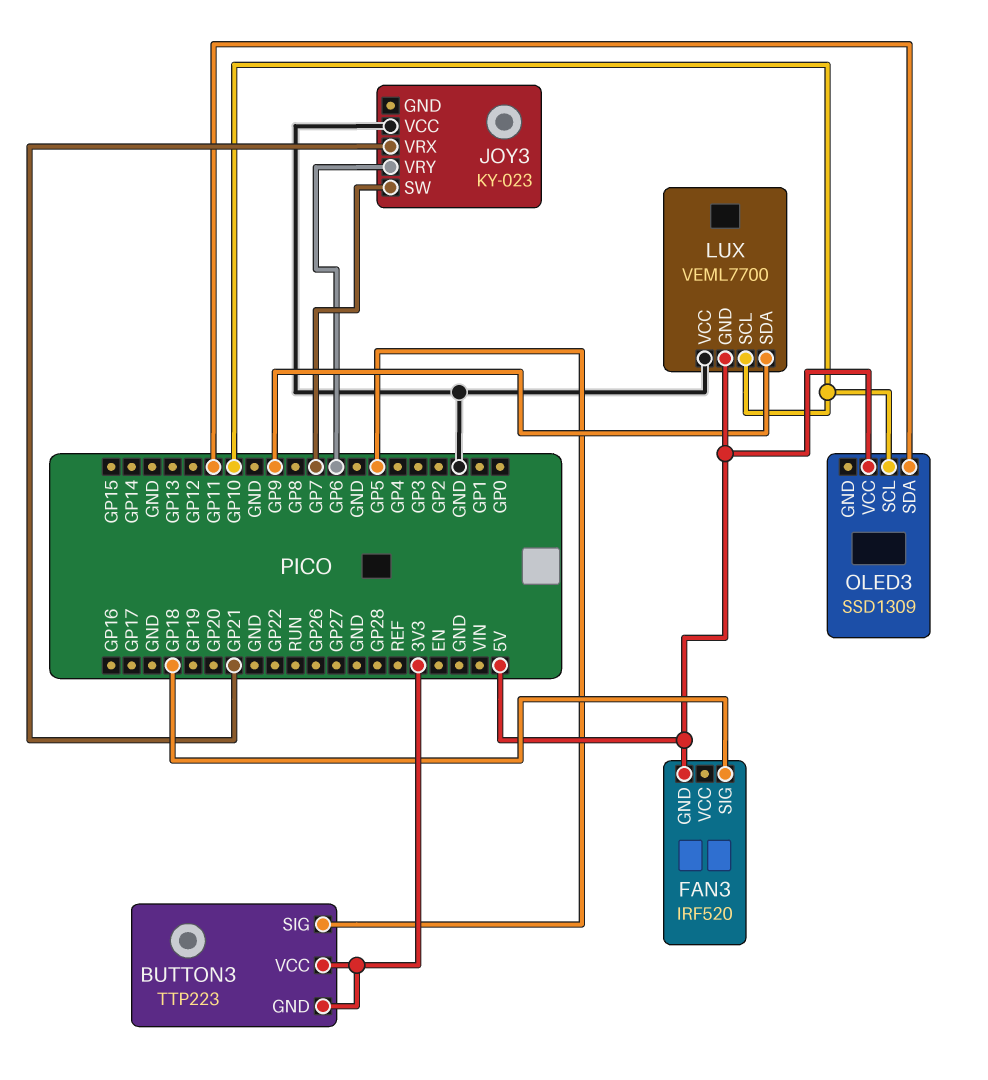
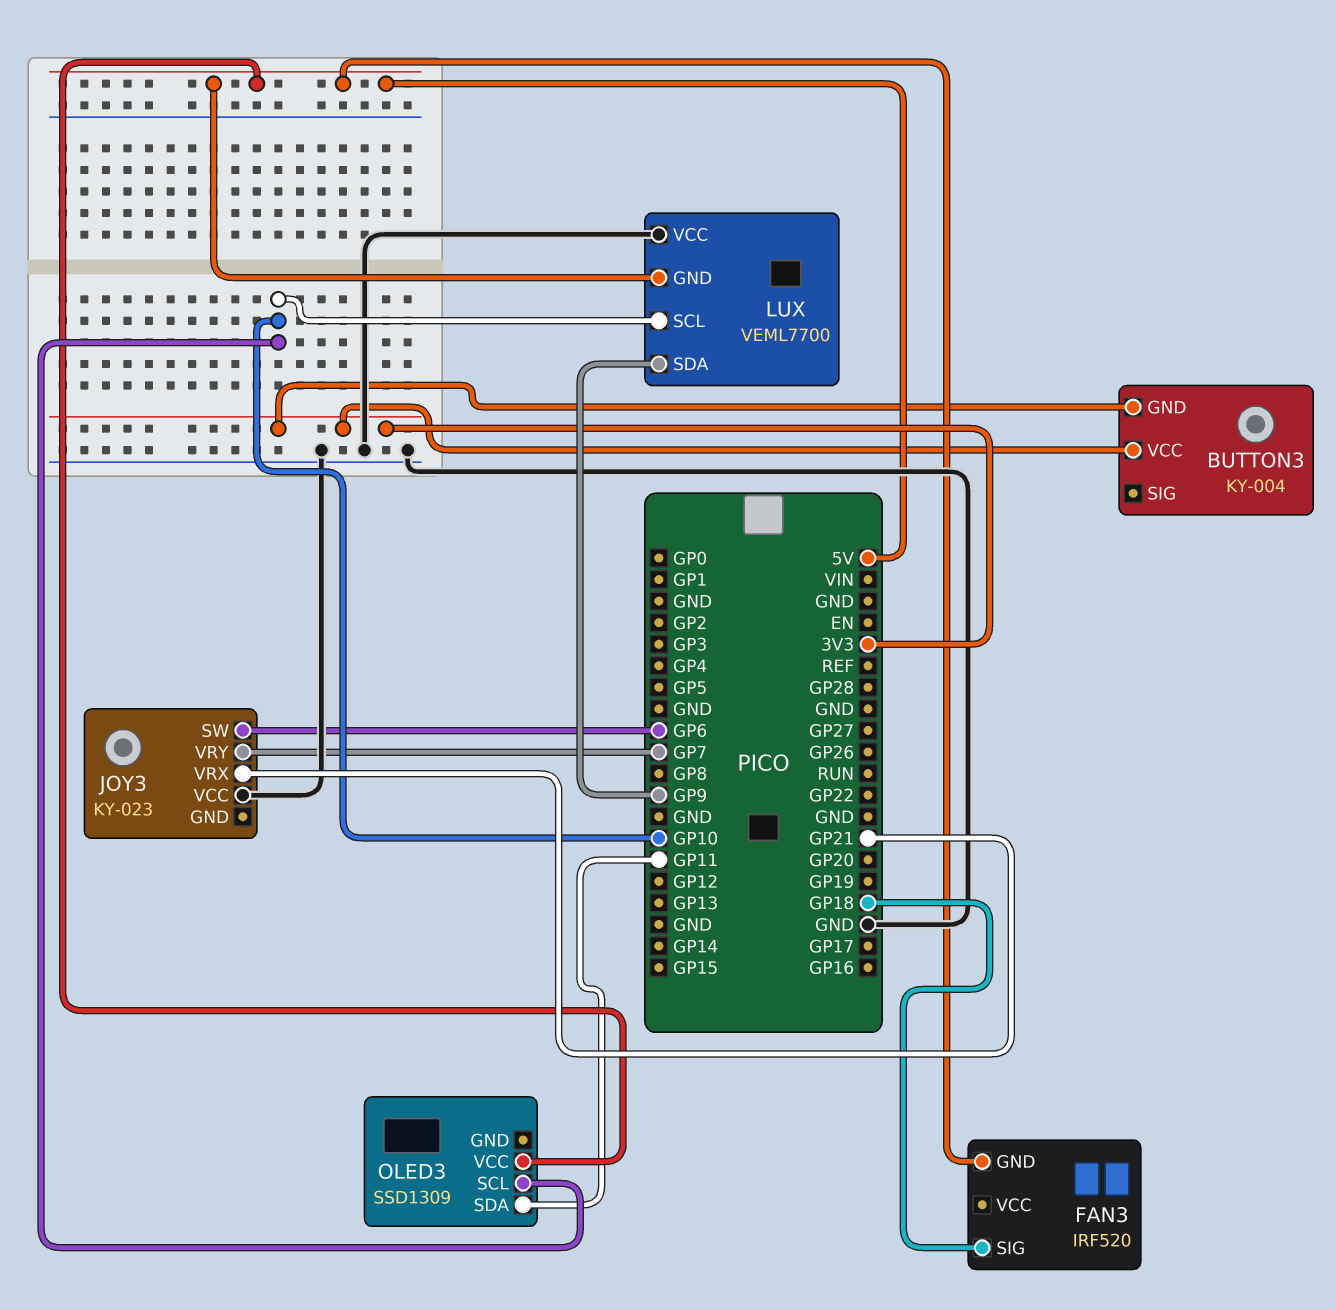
BUTTON3: TTP223 -> KY-004
BUTTON3 pin SIG: GP5 -> none
JOY3 pin SW: GP7 -> GP6
JOY3 pin VRY: GP6 -> GP7

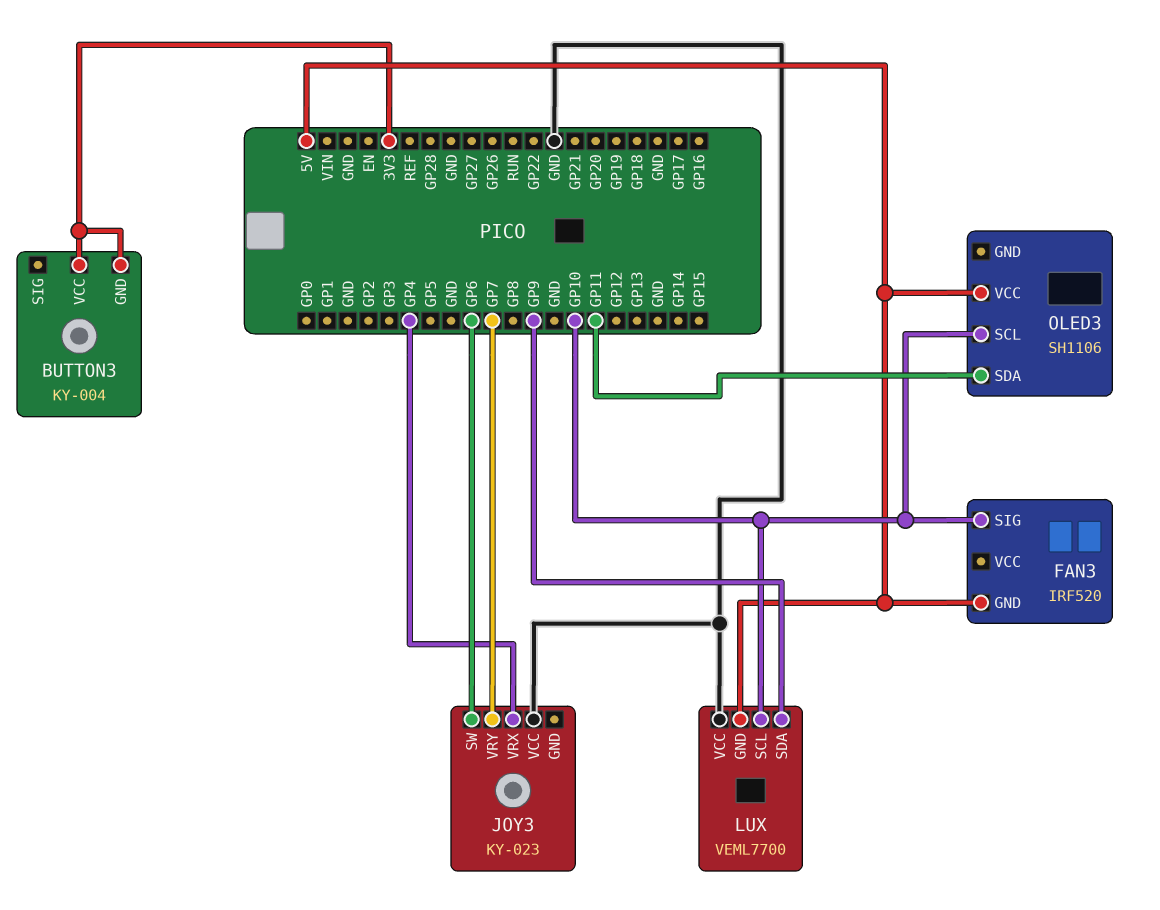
FAN3 pin SIG: GP18 -> GP10
JOY3 pin VRX: GP21 -> GP4
OLED3: SSD1309 -> SH1106

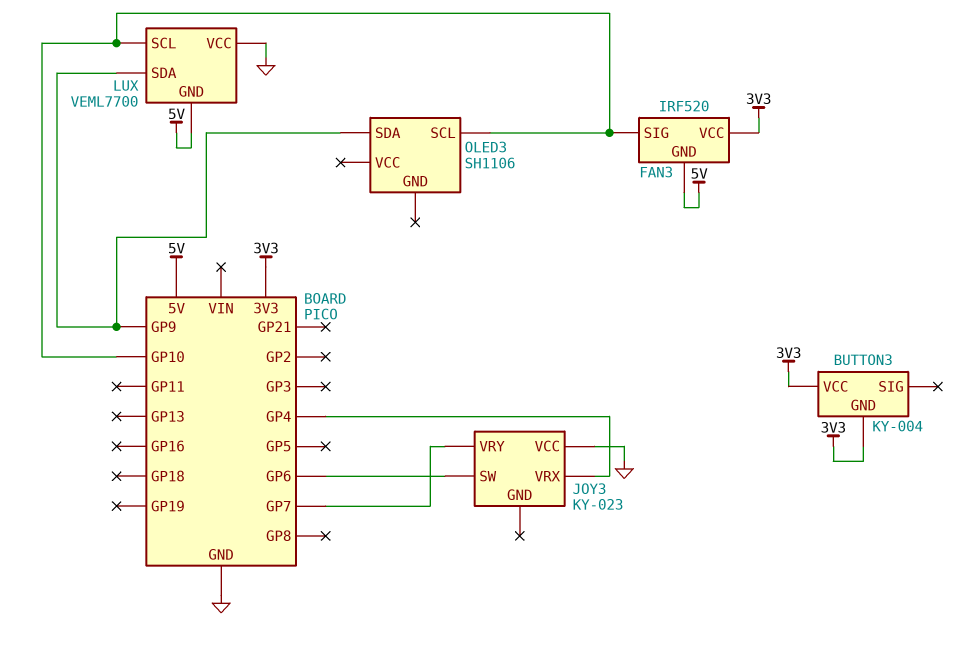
FAN3 pin VCC: none -> 3V3
OLED3 pin SDA: GP11 -> GP9
OLED3 pin VCC: 5V -> none

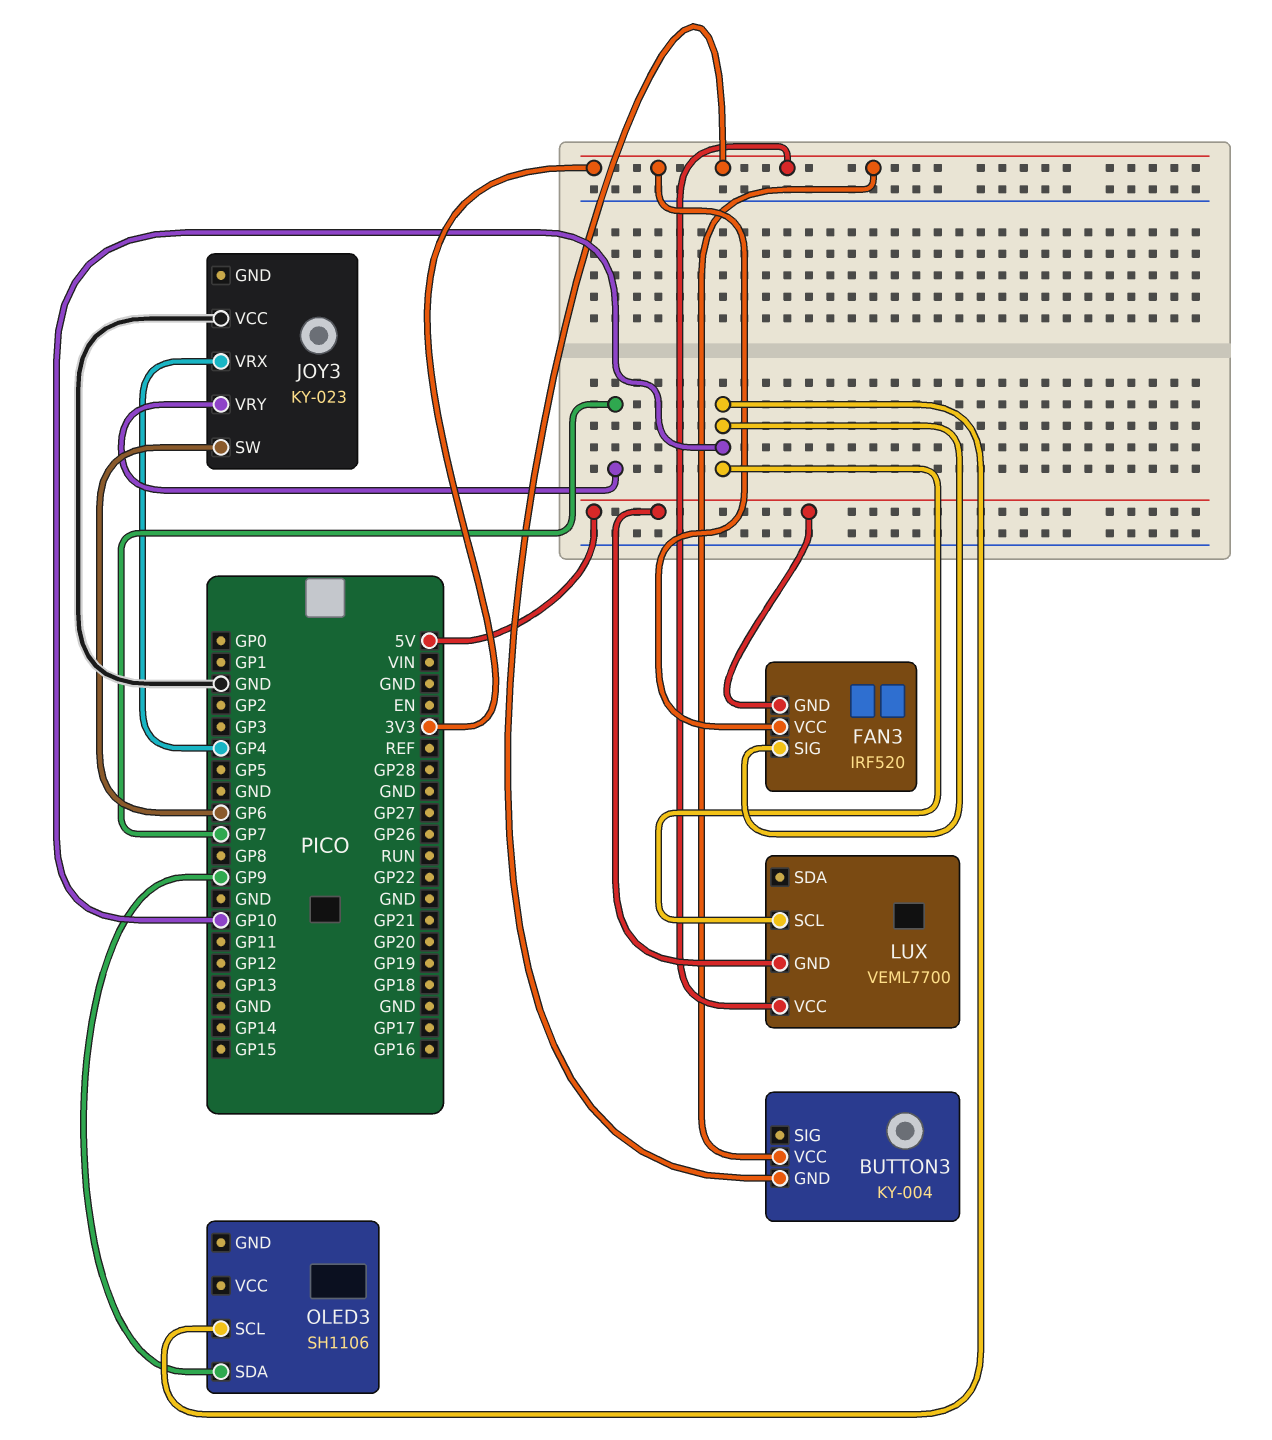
LUX pin SDA: GP9 -> none
LUX pin VCC: GND -> 3V3

